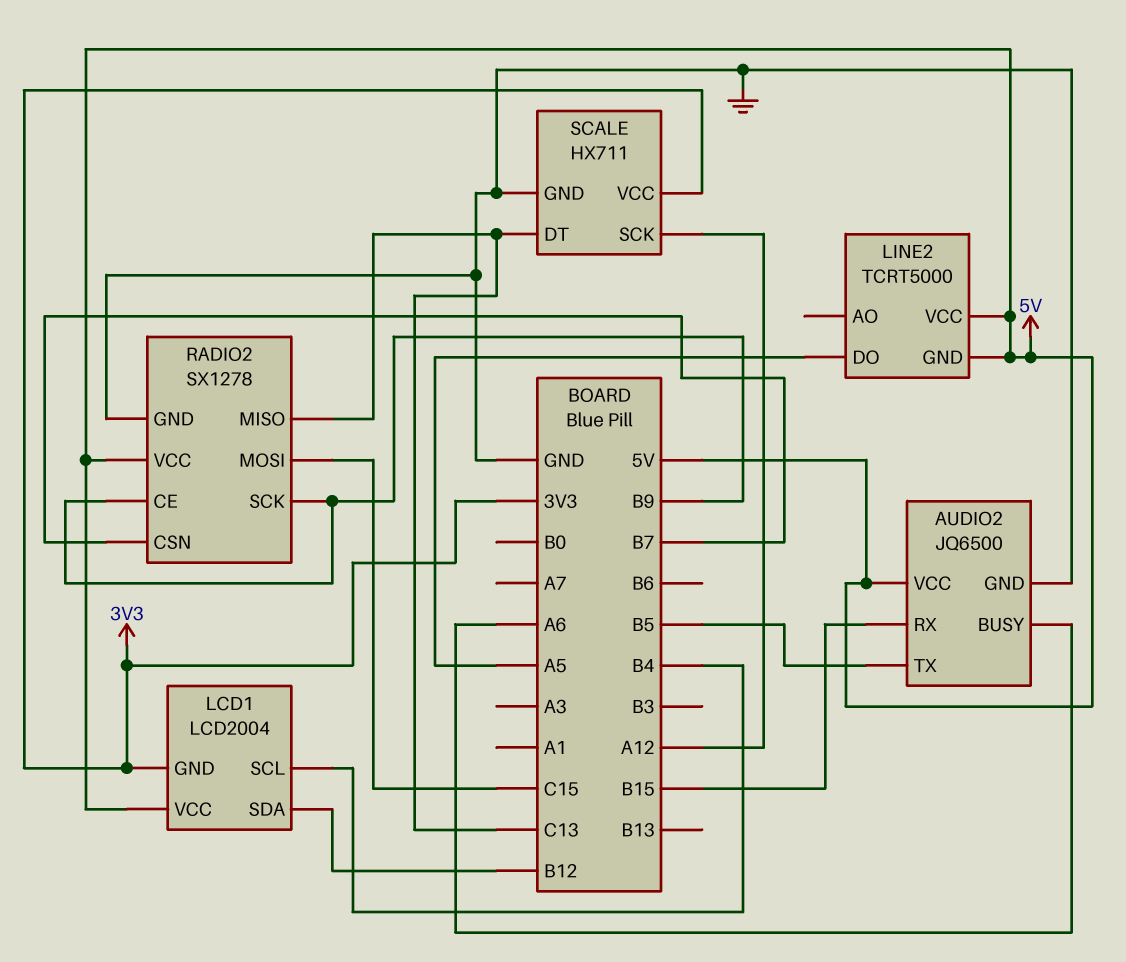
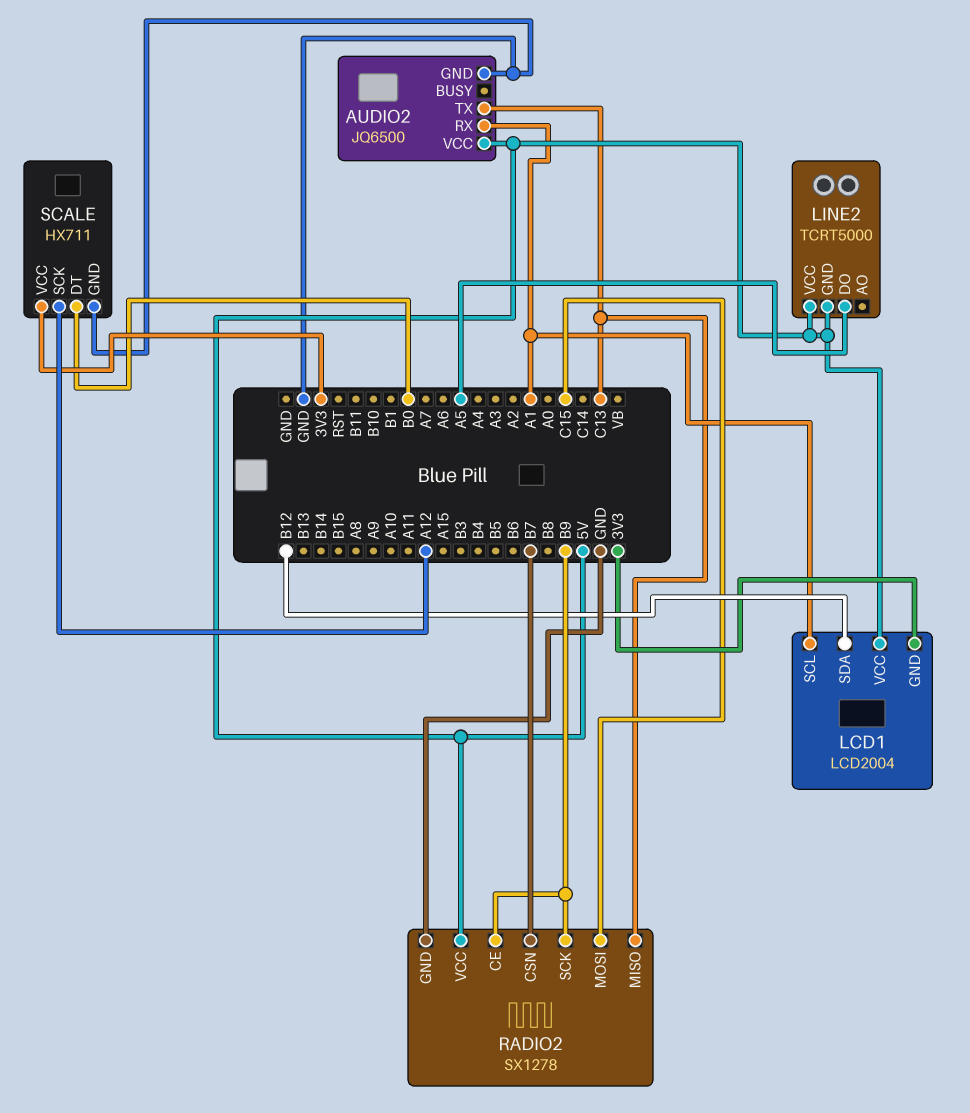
AUDIO2 pin BUSY: A6 -> none
AUDIO2 pin RX: B15 -> A1
AUDIO2 pin TX: B5 -> C13
LCD1 pin SCL: B4 -> A1
SCALE pin DT: C13 -> B0

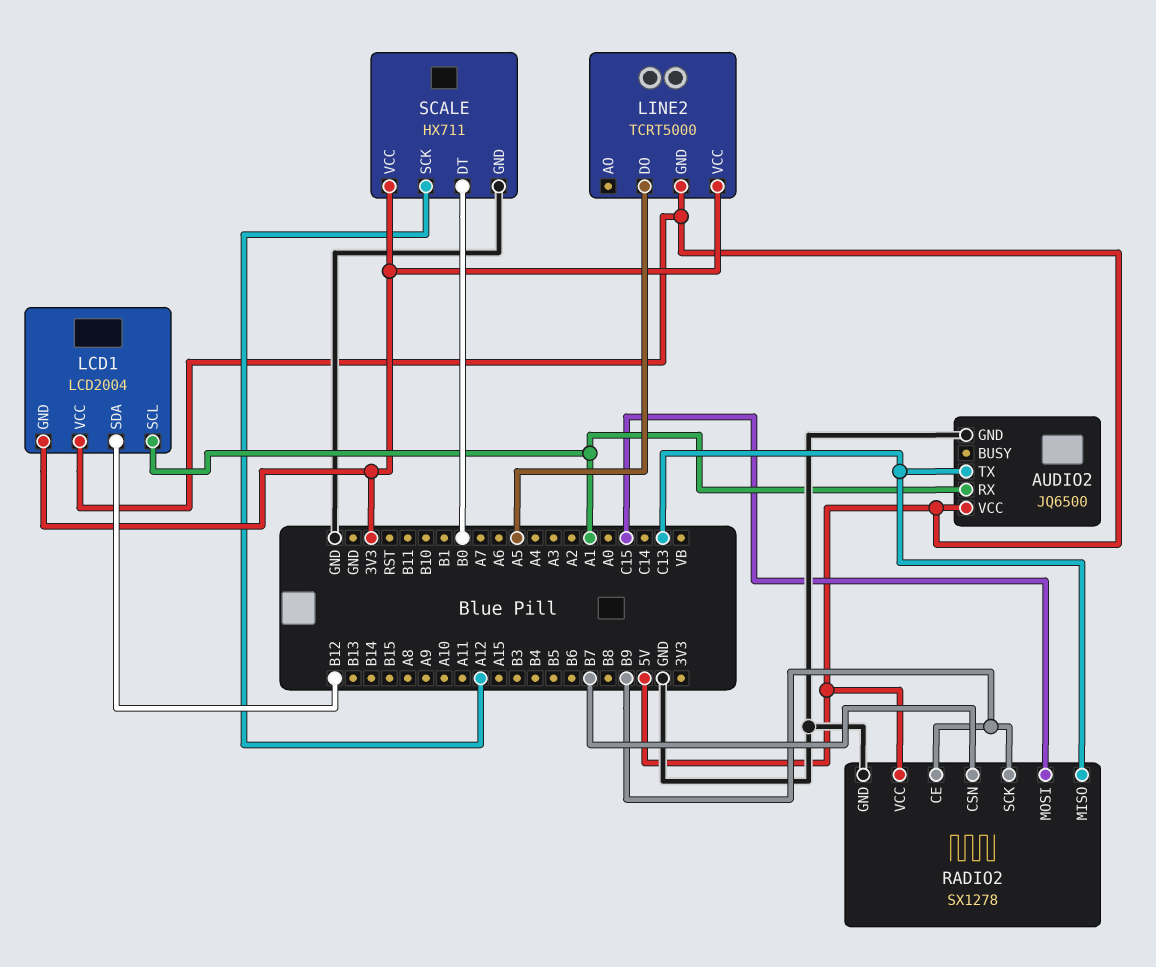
LINE2 pin VCC: 5V -> 3V3

